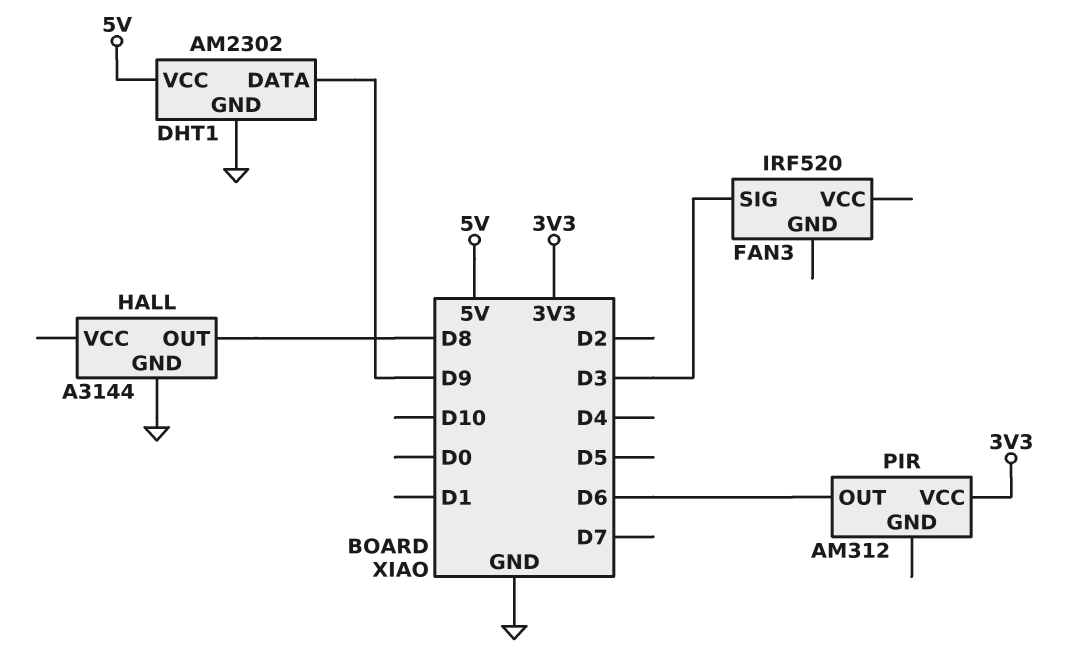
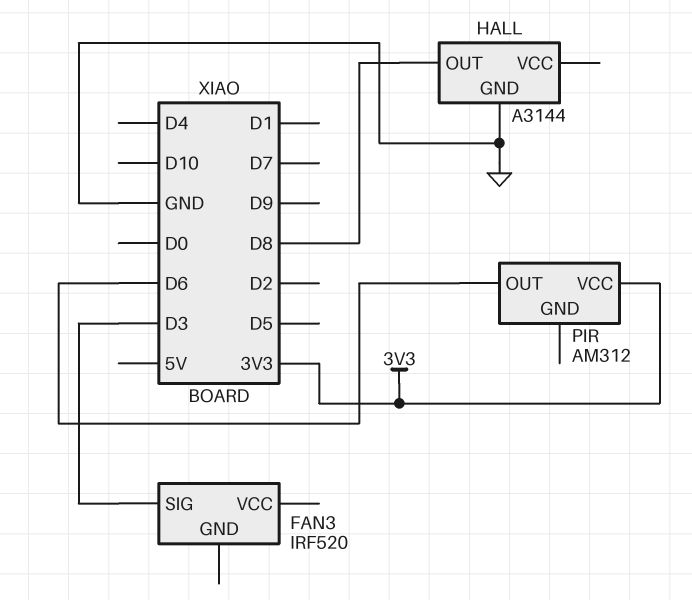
DHT1: AM2302 -> none
DHT1 pin DATA: D9 -> none
DHT1 pin GND: GND -> none
DHT1 pin VCC: 5V -> none

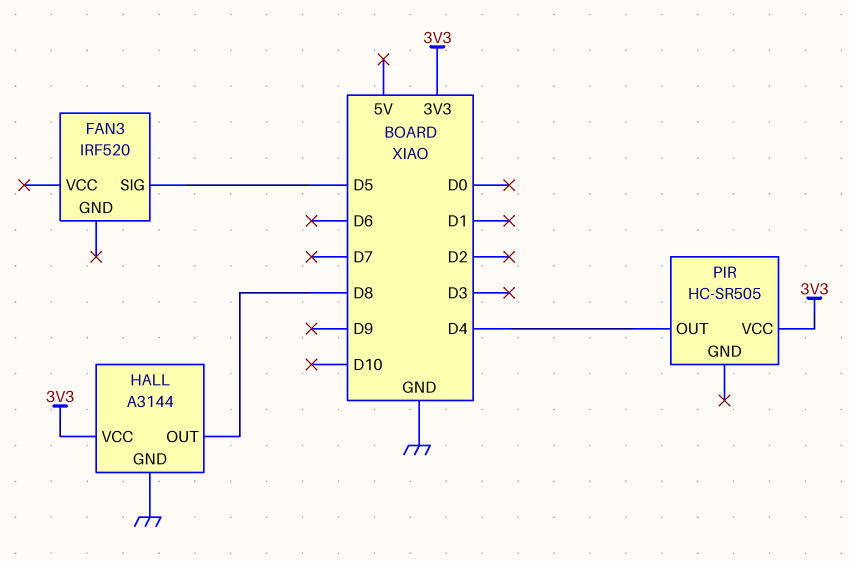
FAN3 pin SIG: D3 -> D5
HALL pin VCC: none -> 3V3
PIR: AM312 -> HC-SR505
PIR pin OUT: D6 -> D4

